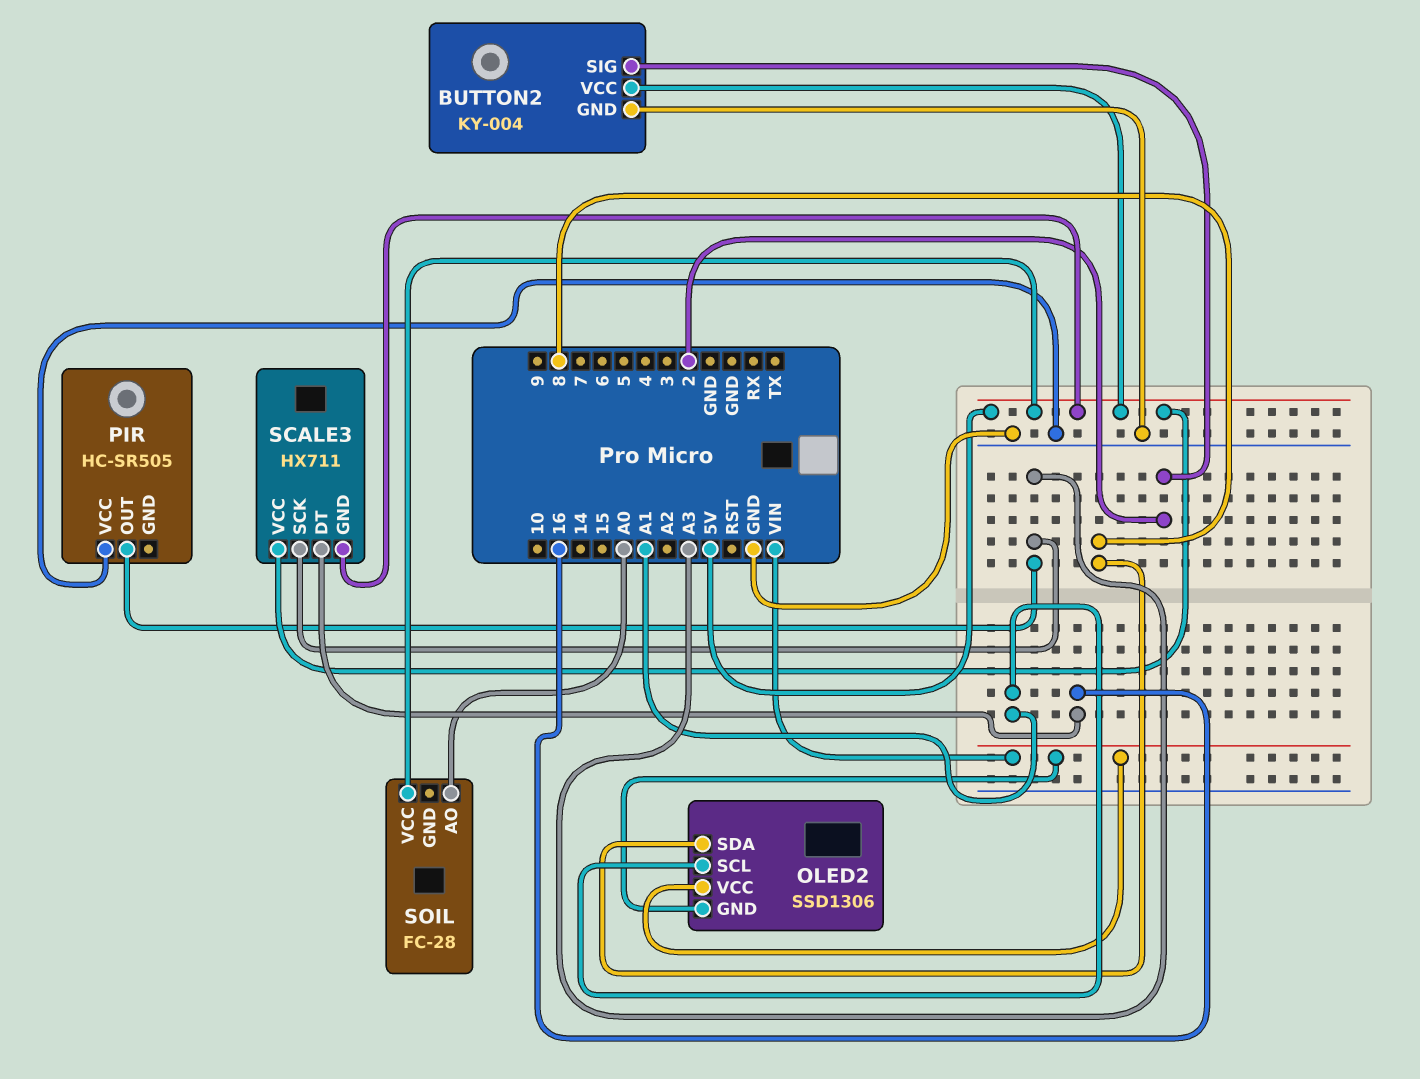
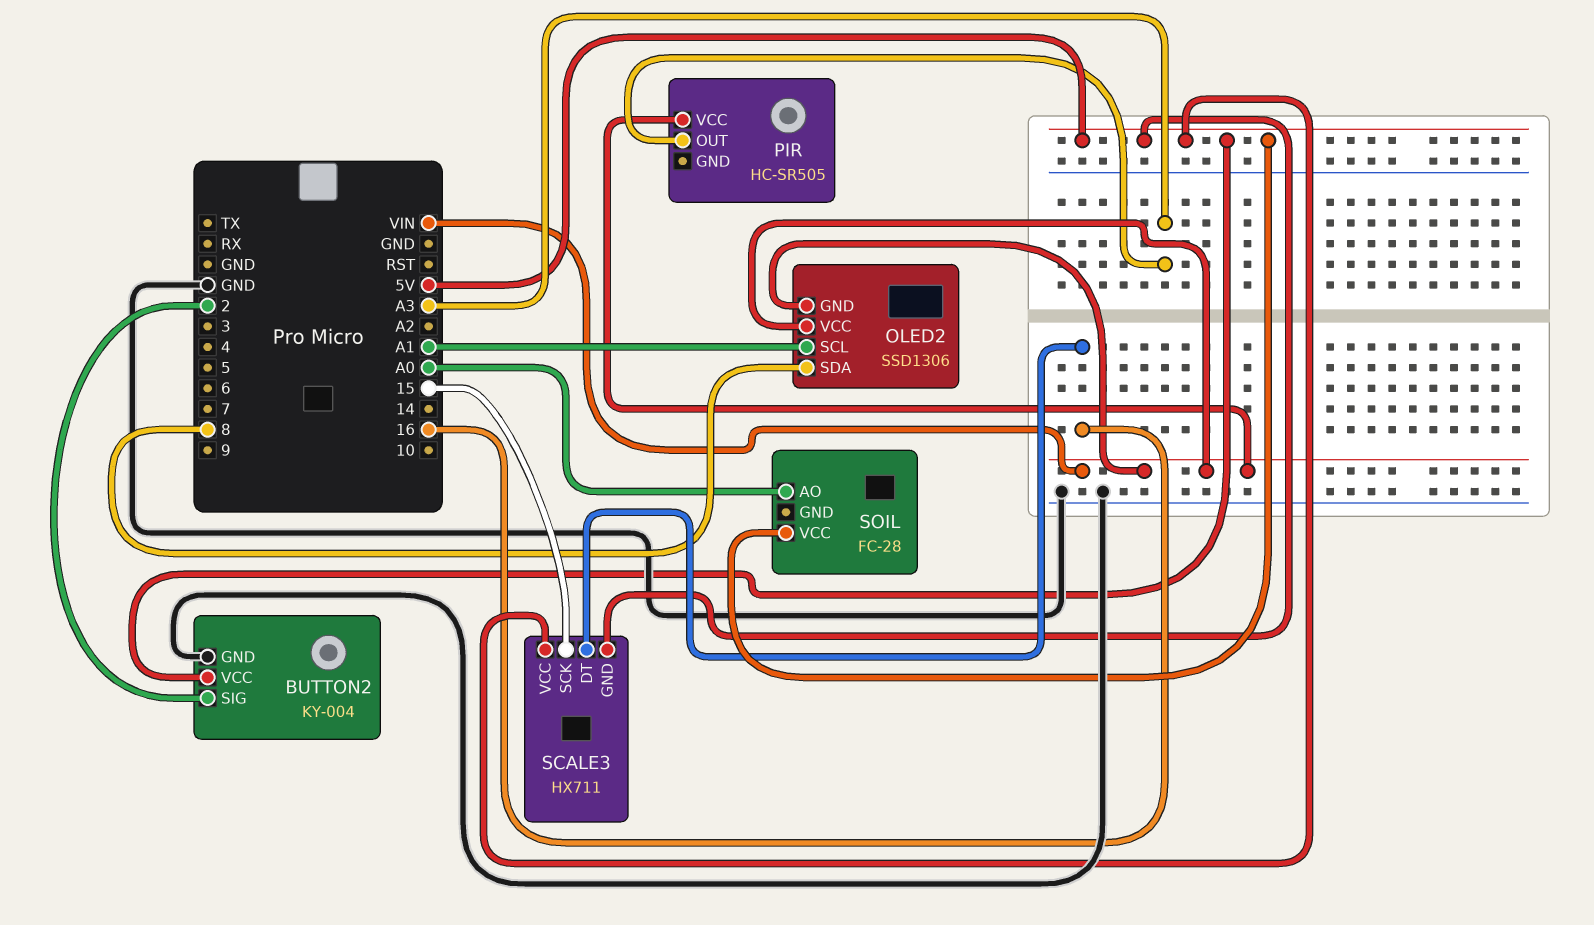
PIR pin VCC: GND -> VIN
SCALE3 pin SCK: A3 -> 15

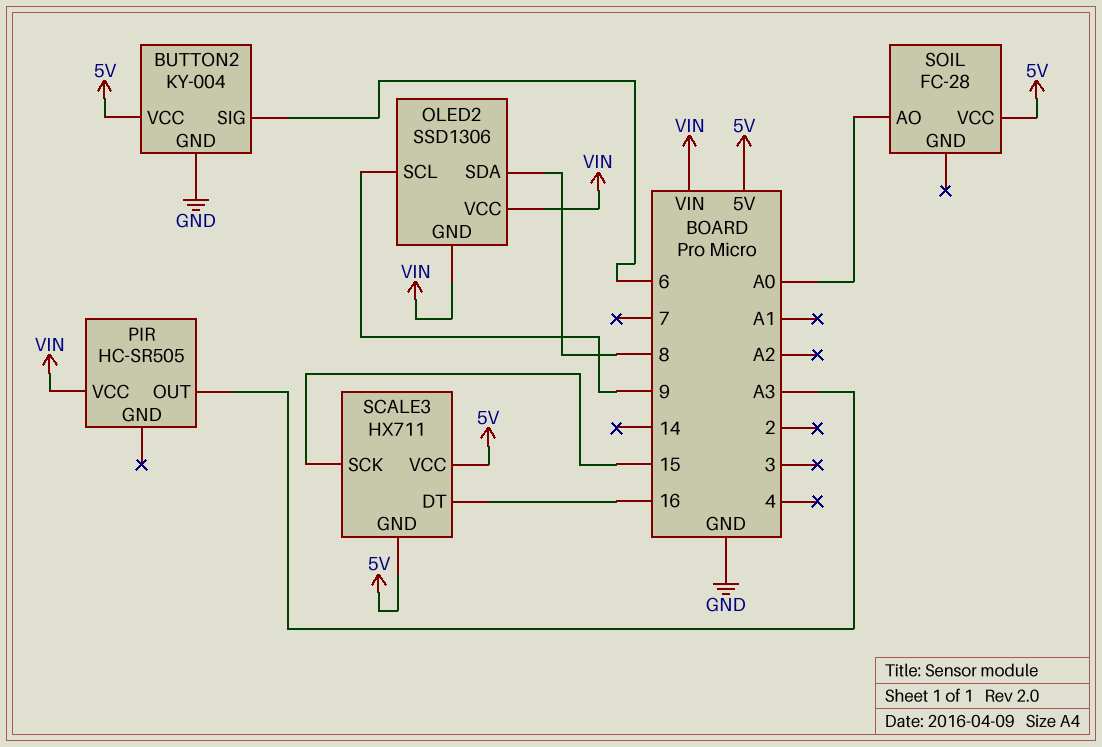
BUTTON2 pin SIG: 2 -> 6
OLED2 pin SCL: A1 -> 9

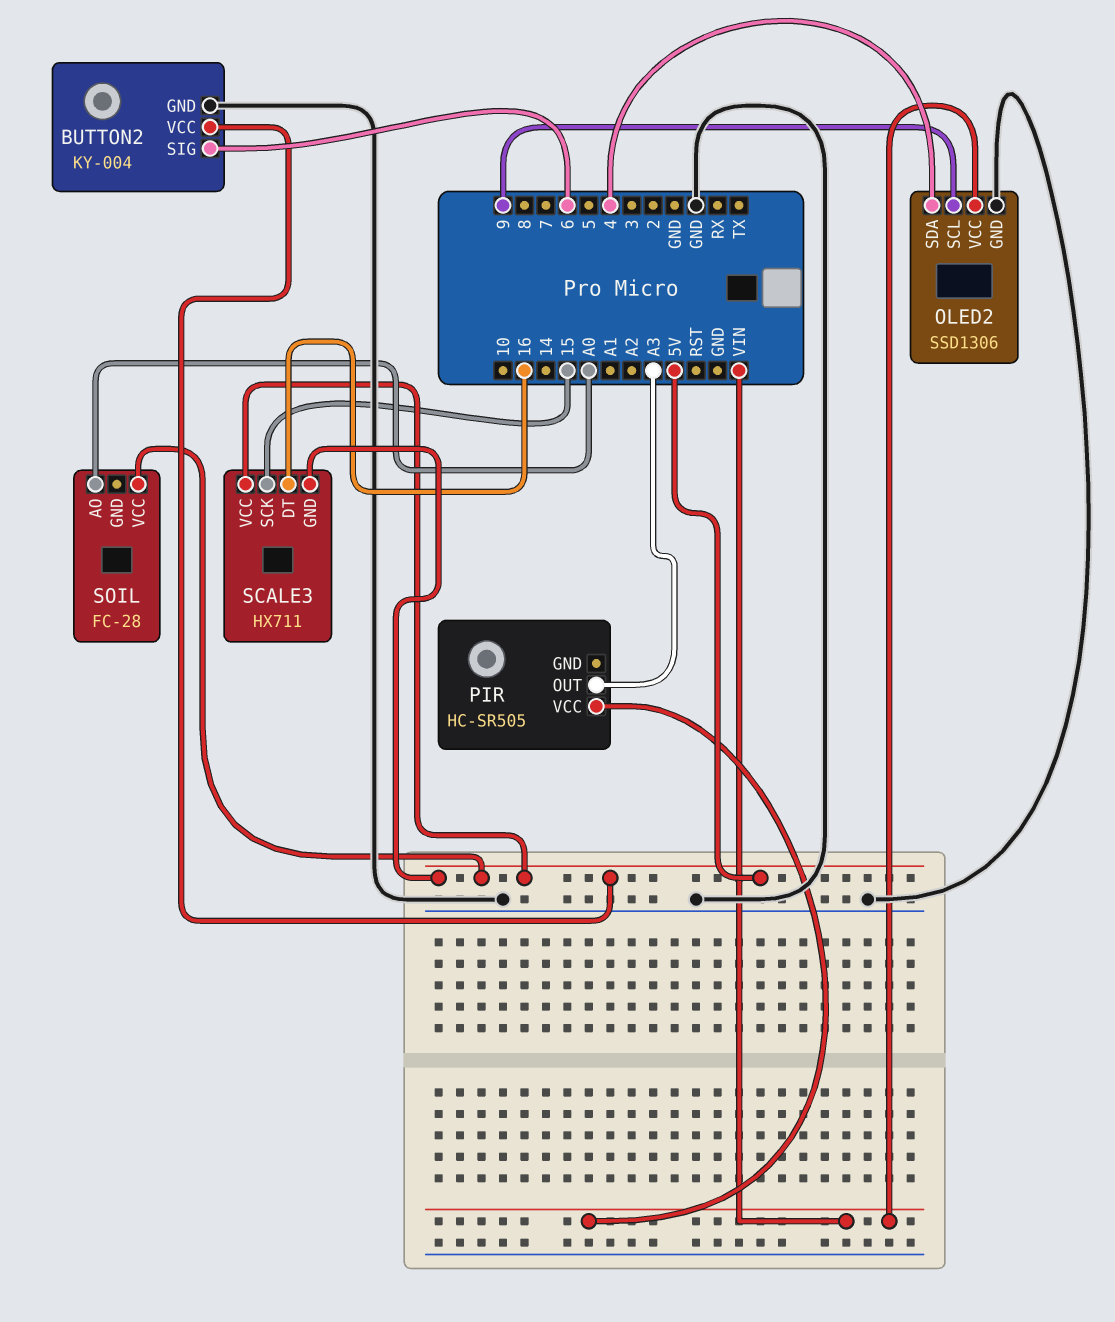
OLED2 pin GND: VIN -> GND
OLED2 pin SDA: 8 -> 4

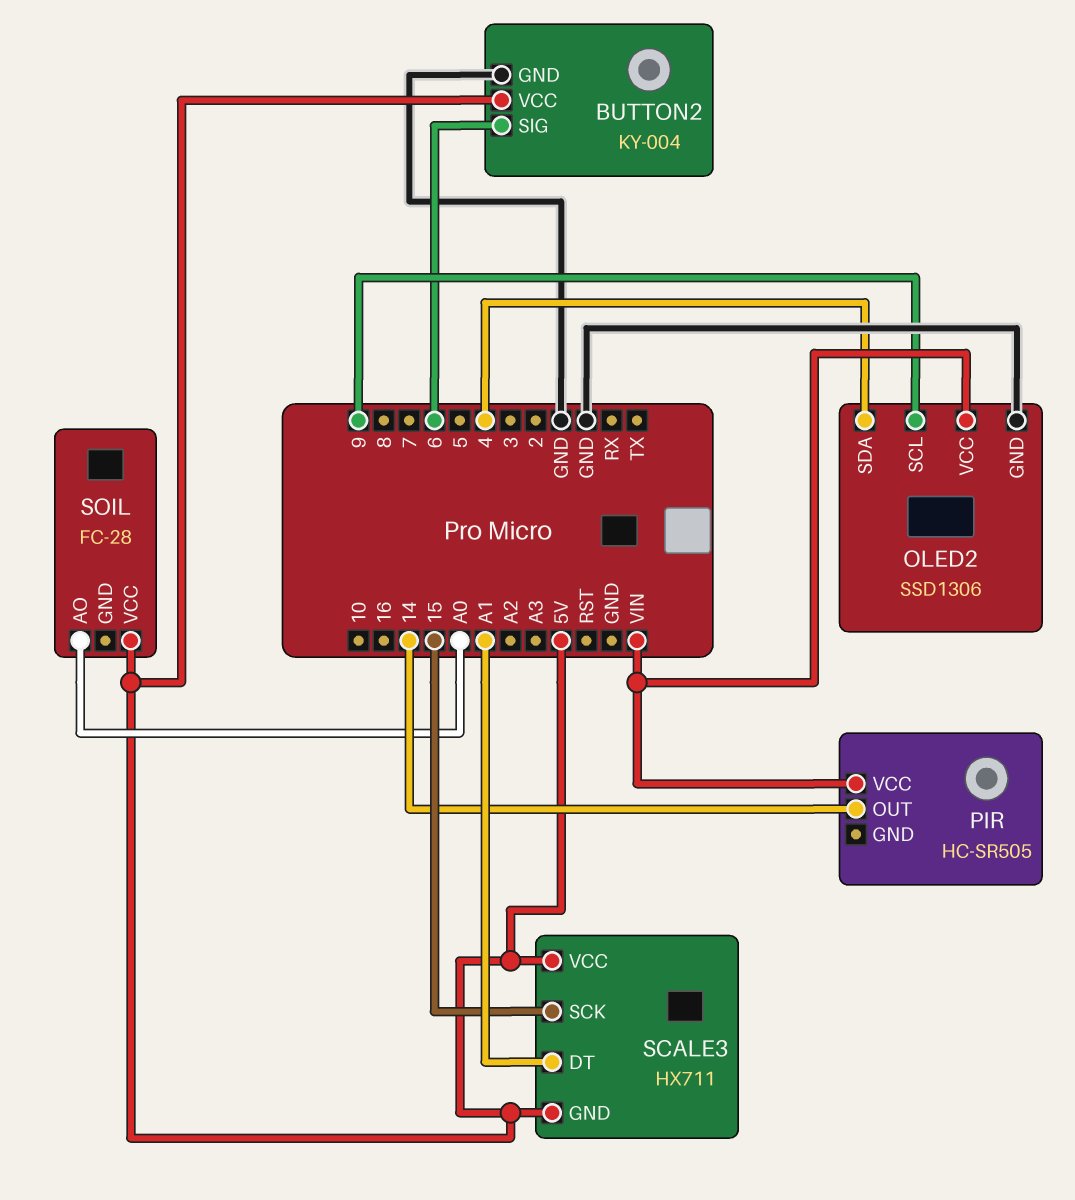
PIR pin OUT: A3 -> 14
SCALE3 pin DT: 16 -> A1

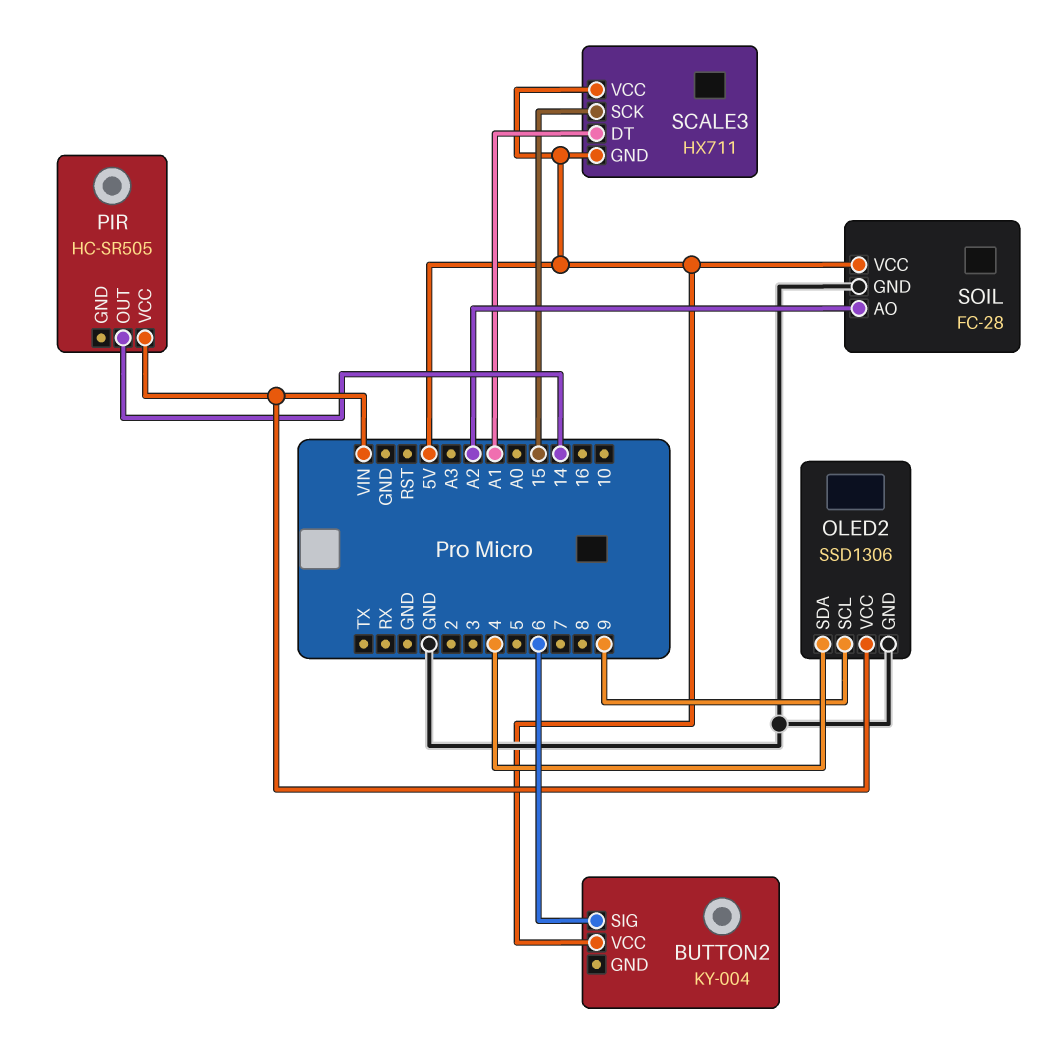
BUTTON2 pin GND: GND -> none
SOIL pin AO: A0 -> A2
SOIL pin GND: none -> GND

